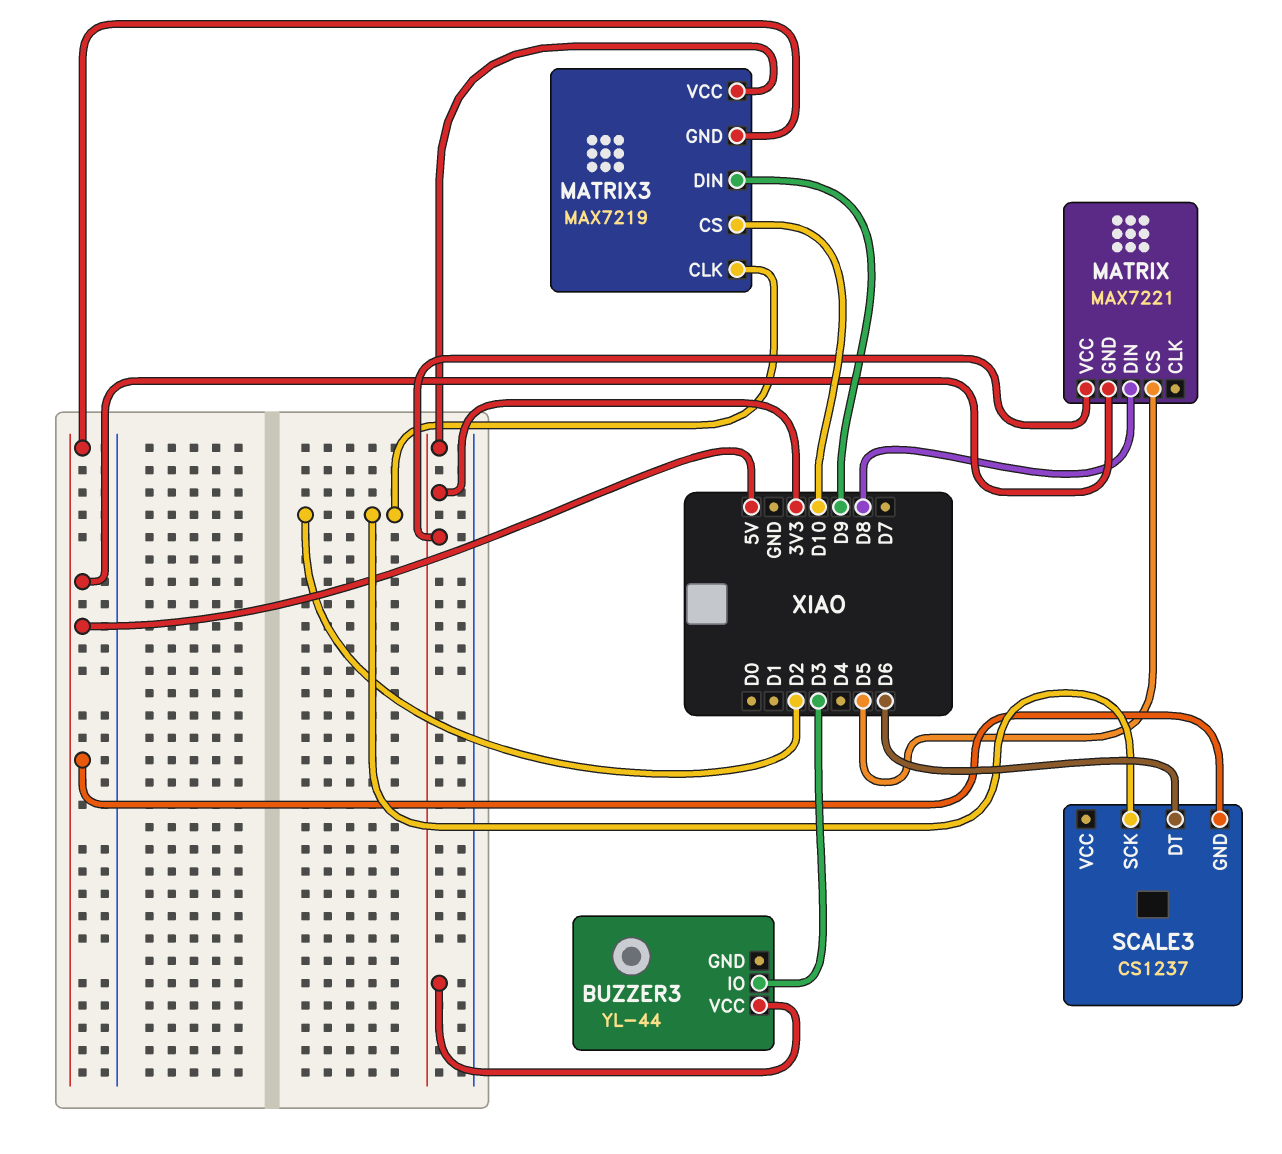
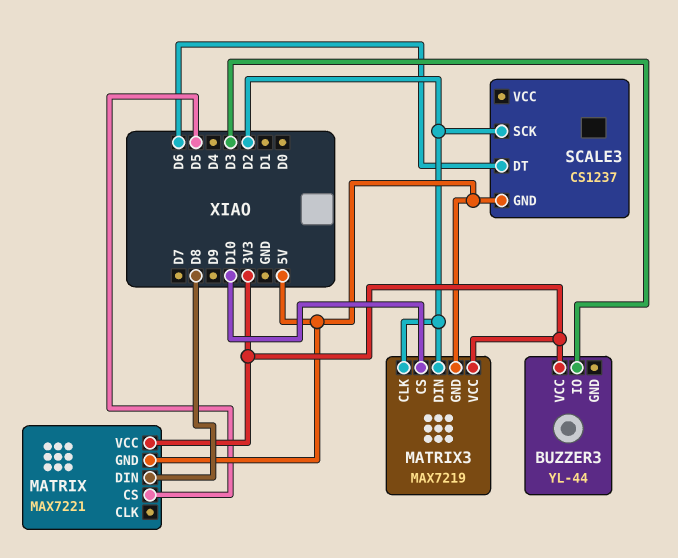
MATRIX3 pin DIN: D9 -> D2

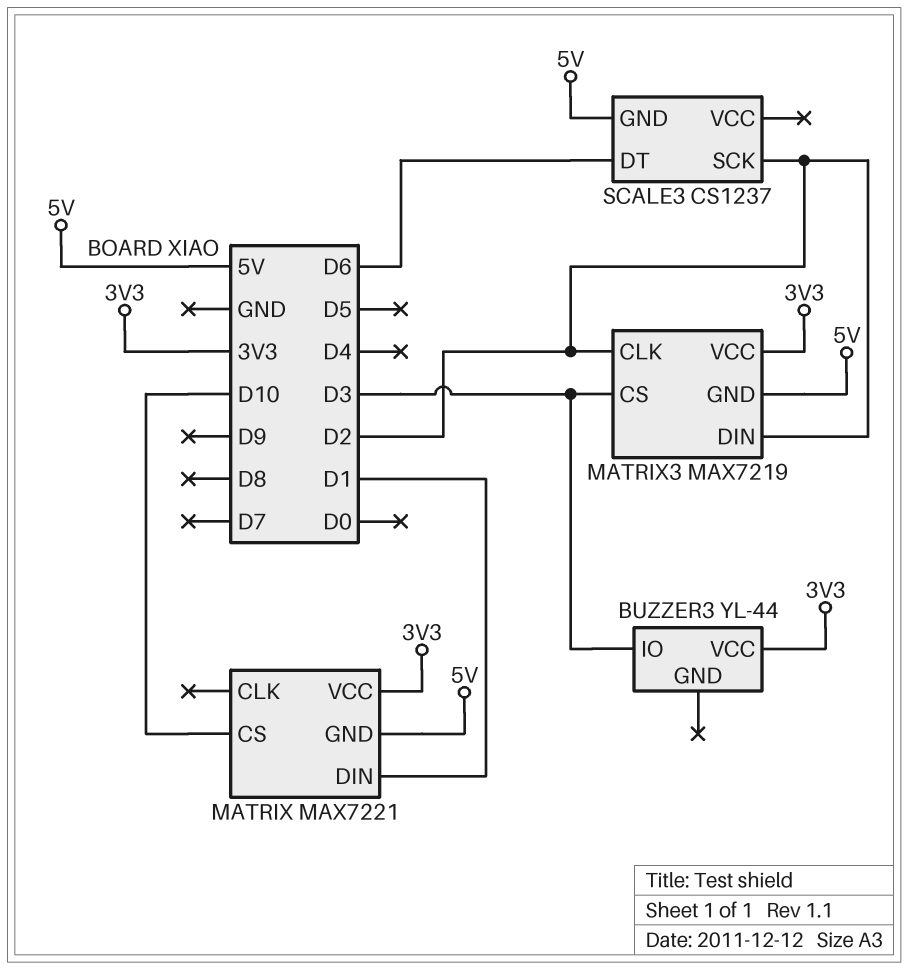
MATRIX pin CS: D5 -> D10
MATRIX pin DIN: D8 -> D1
MATRIX3 pin CS: D10 -> D3

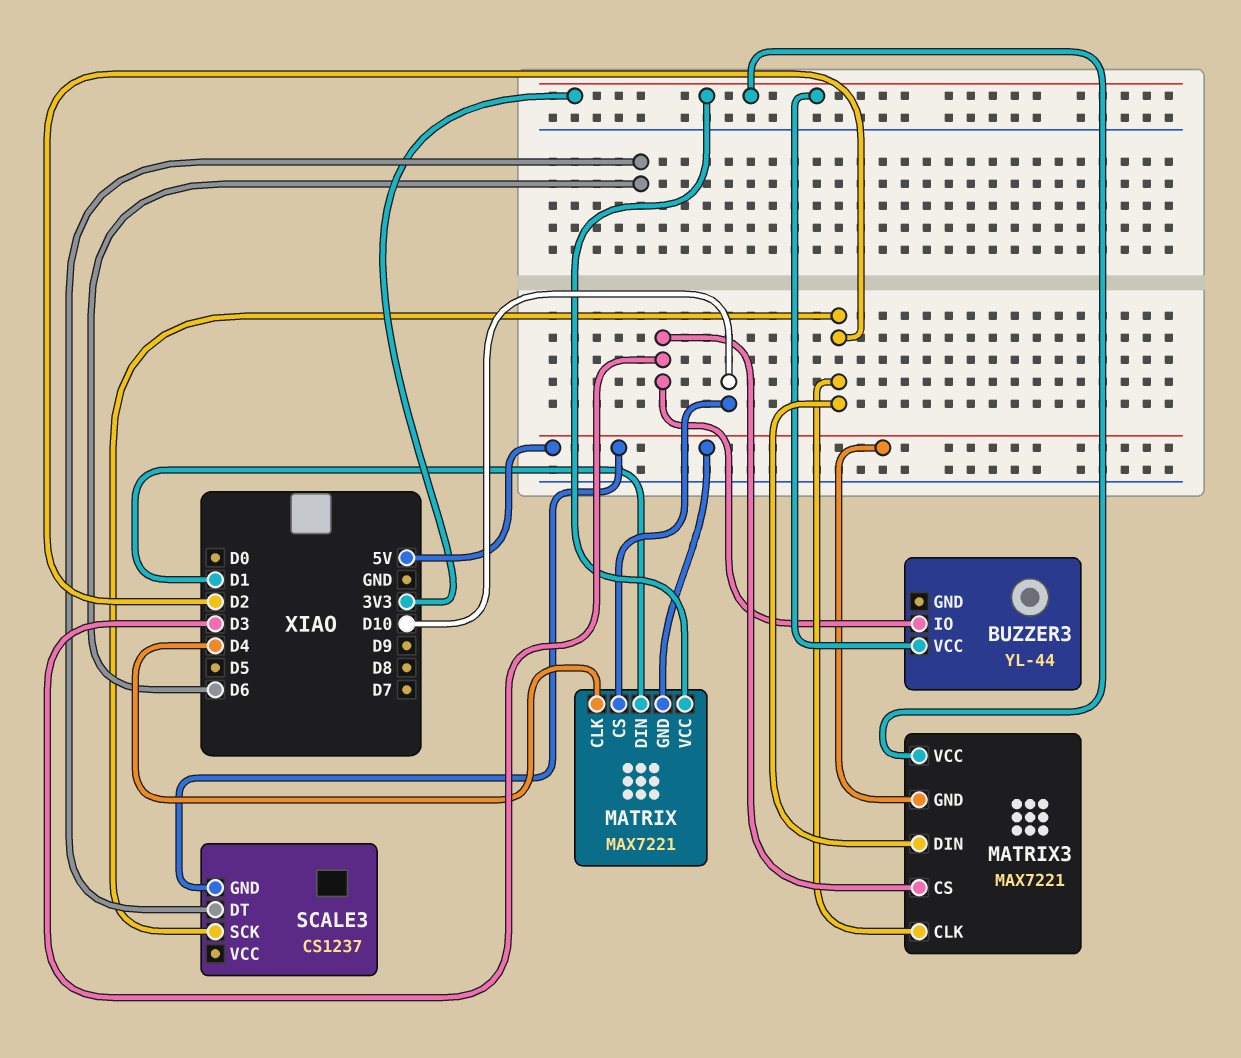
MATRIX pin CLK: none -> D4
MATRIX3: MAX7219 -> MAX7221

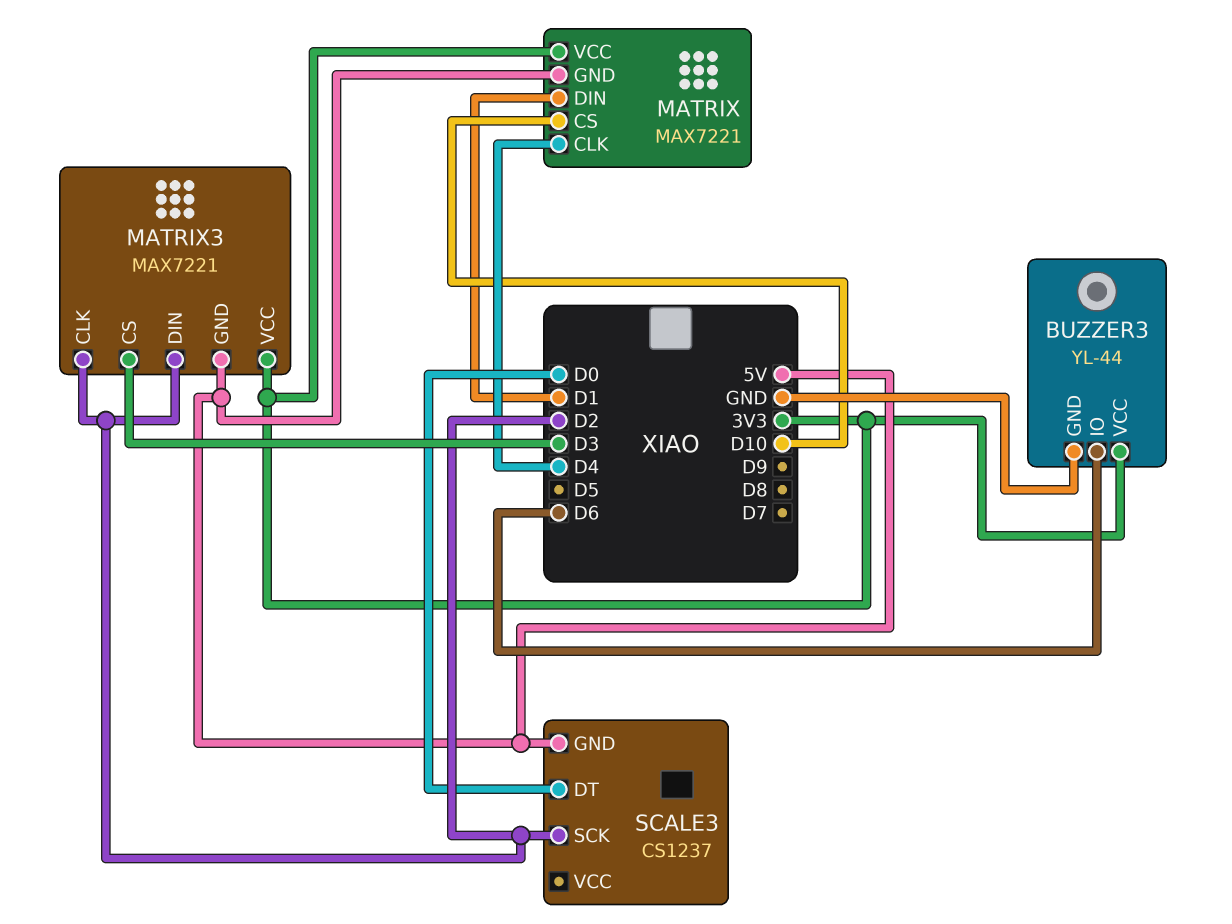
BUZZER3 pin GND: none -> GND
BUZZER3 pin IO: D3 -> D6
SCALE3 pin DT: D6 -> D0

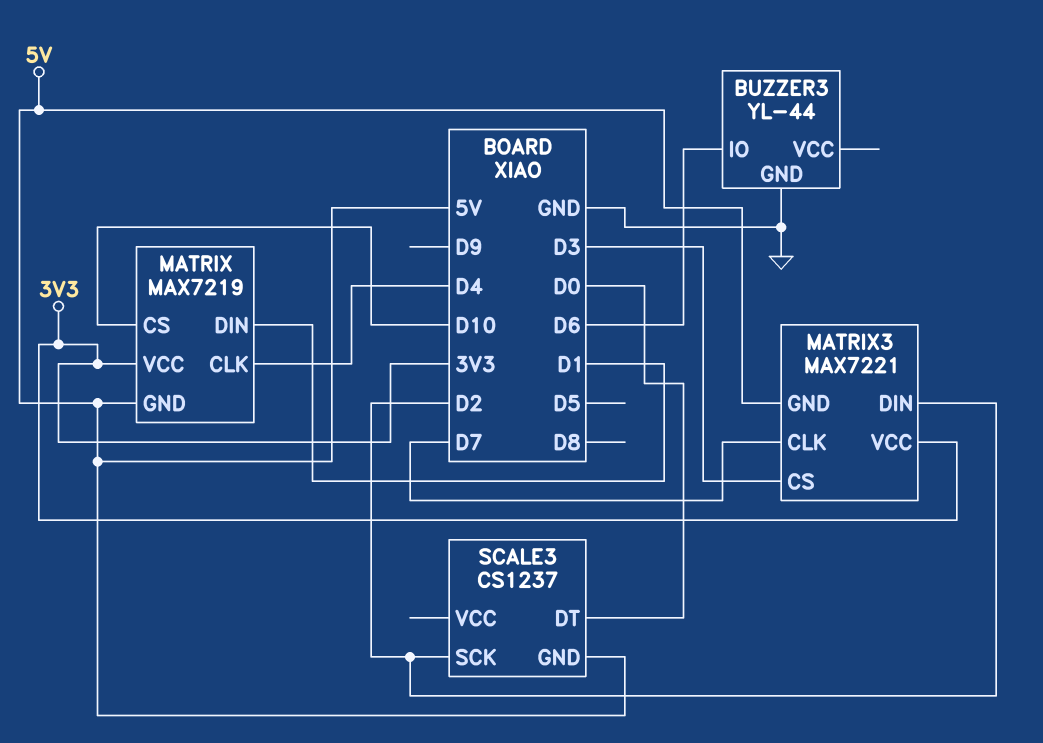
BUZZER3 pin VCC: 3V3 -> none
MATRIX: MAX7221 -> MAX7219
MATRIX3 pin CLK: D2 -> D7

